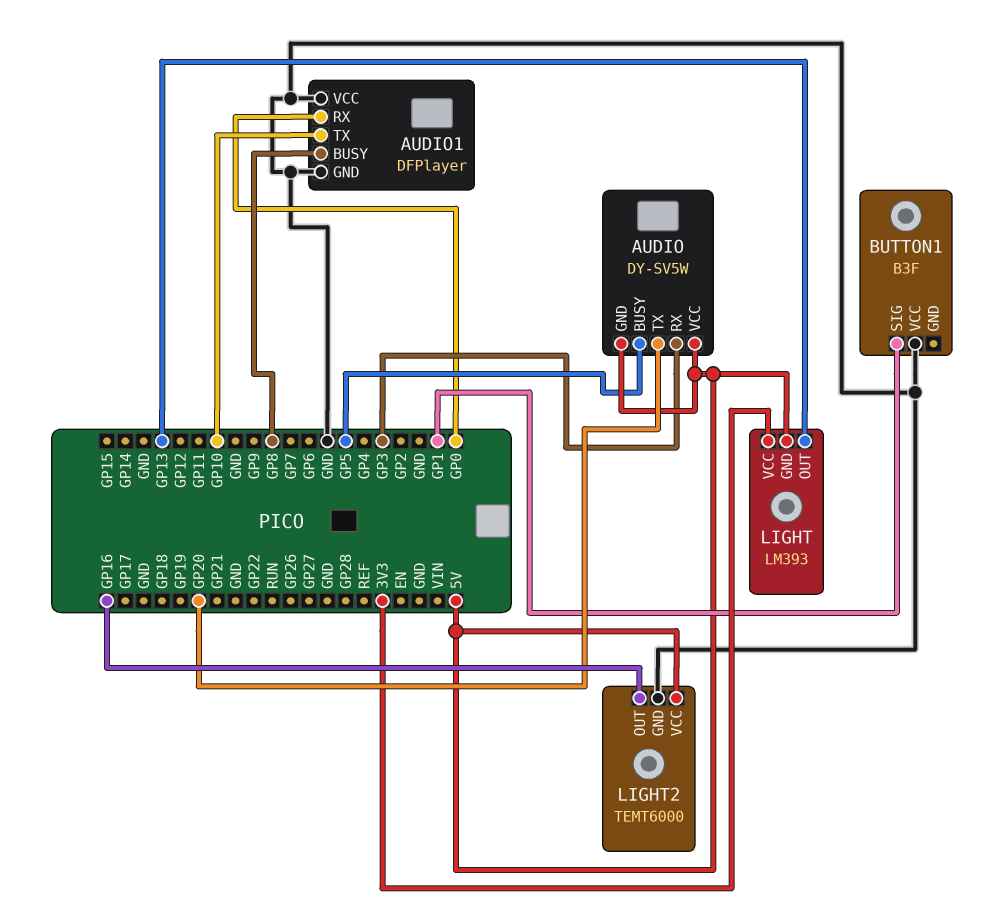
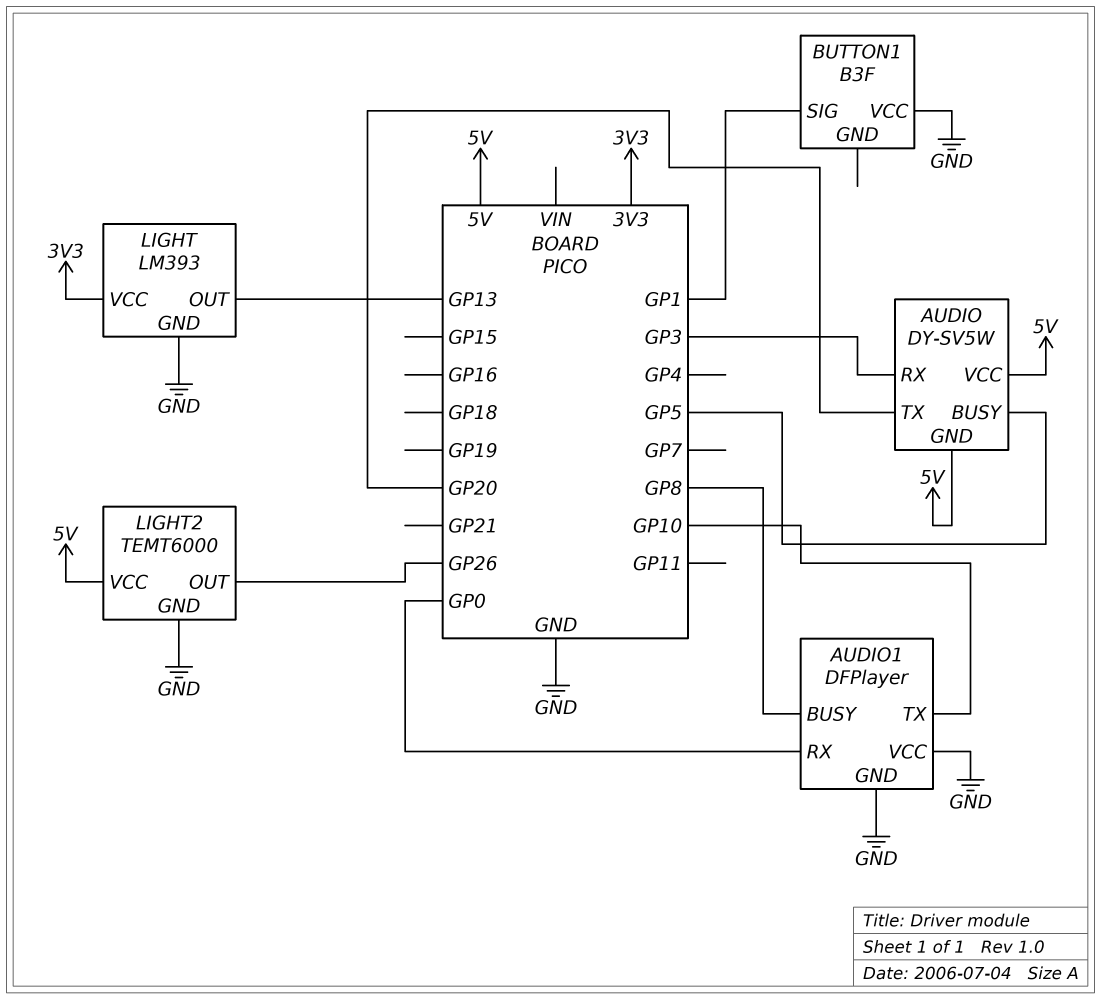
LIGHT pin GND: 5V -> GND
LIGHT2 pin OUT: GP16 -> GP26

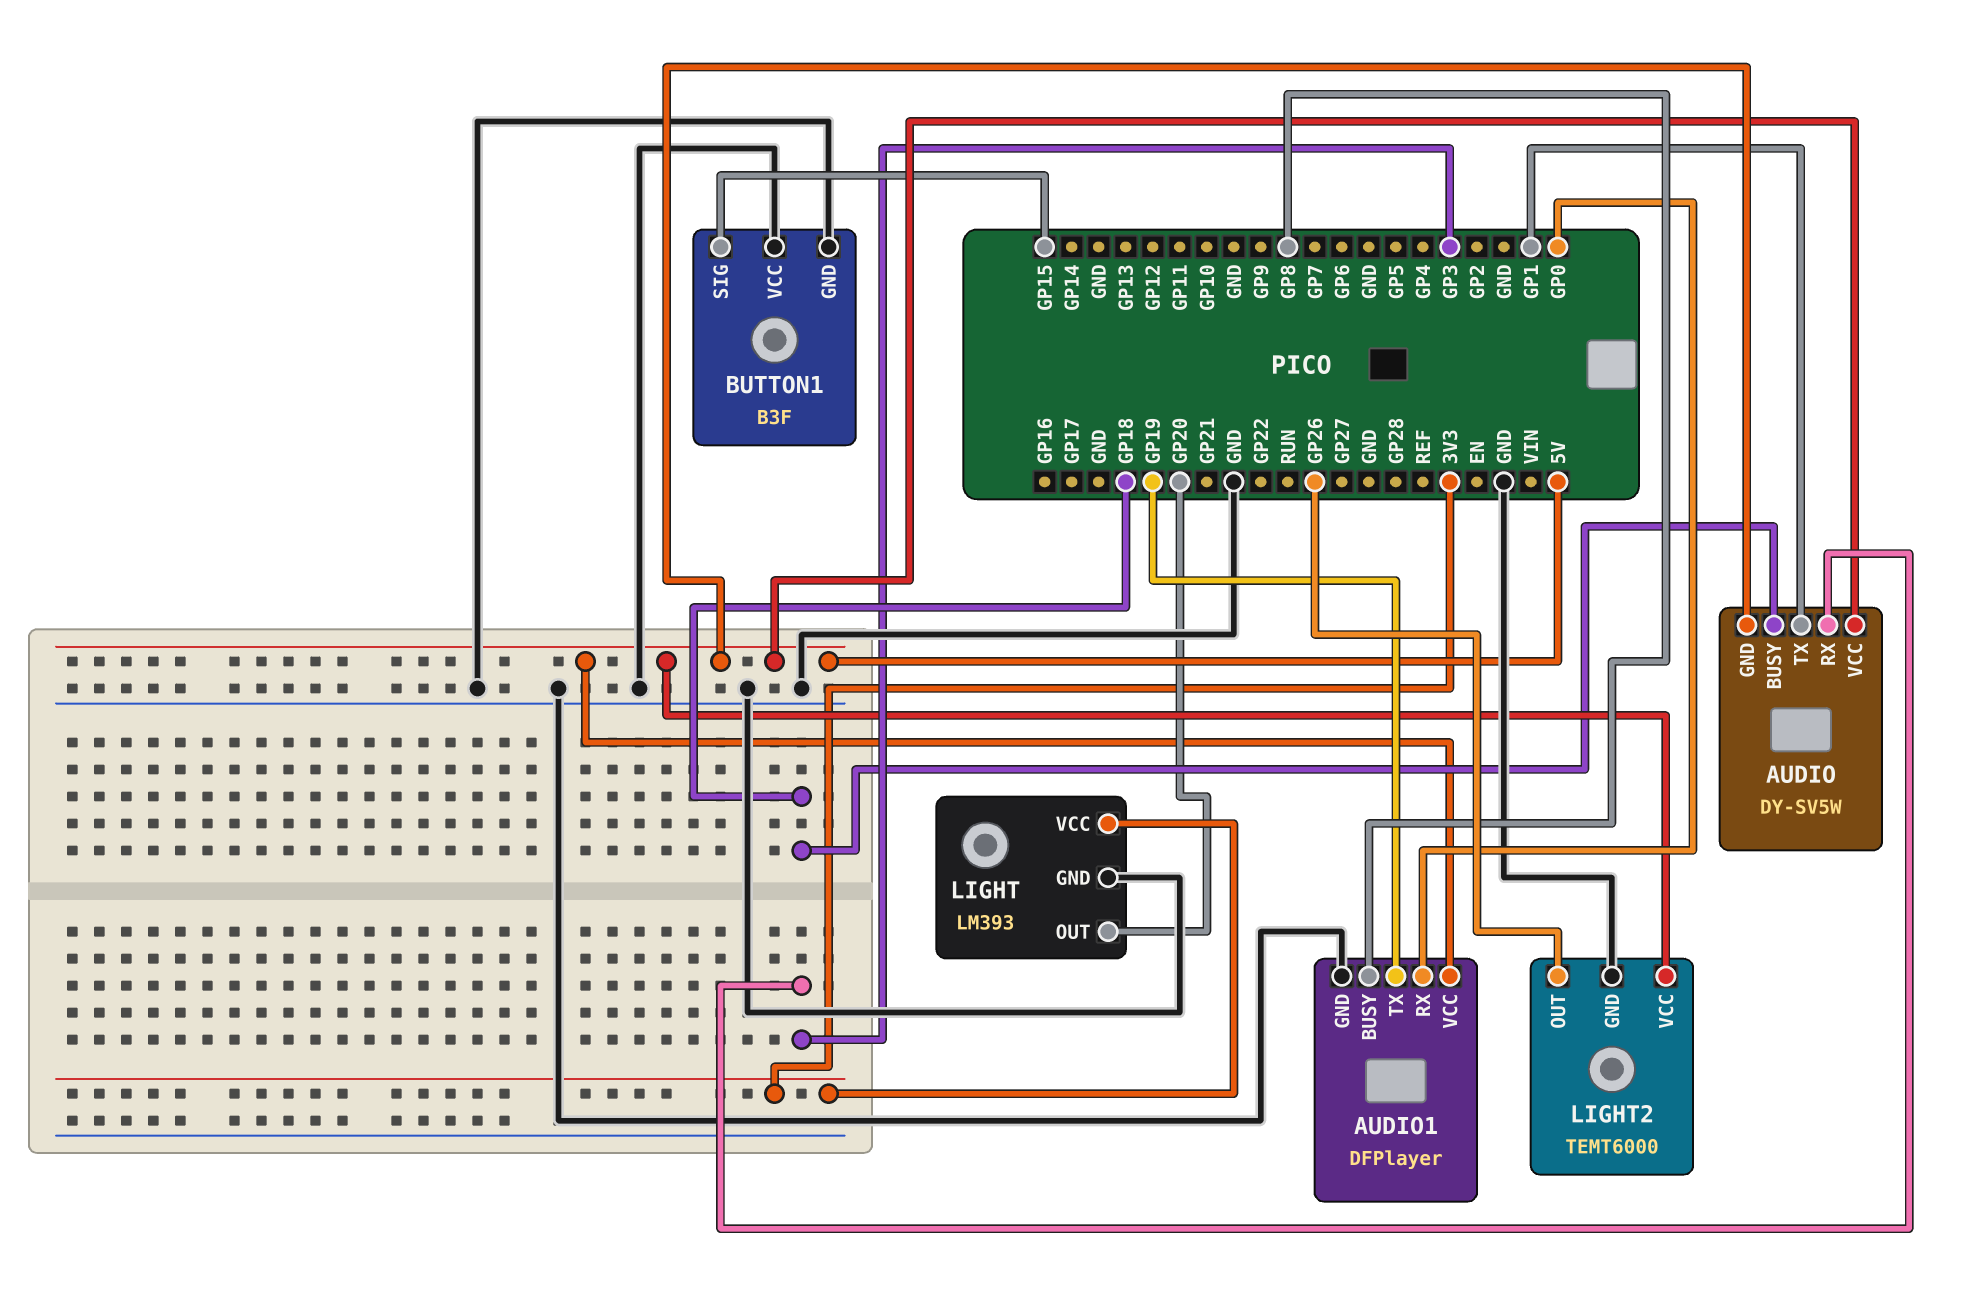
AUDIO pin BUSY: GP5 -> GP18
AUDIO pin TX: GP20 -> GP1
AUDIO1 pin TX: GP10 -> GP19
AUDIO1 pin VCC: GND -> 5V
BUTTON1 pin GND: none -> GND
BUTTON1 pin SIG: GP1 -> GP15
LIGHT pin OUT: GP13 -> GP20

